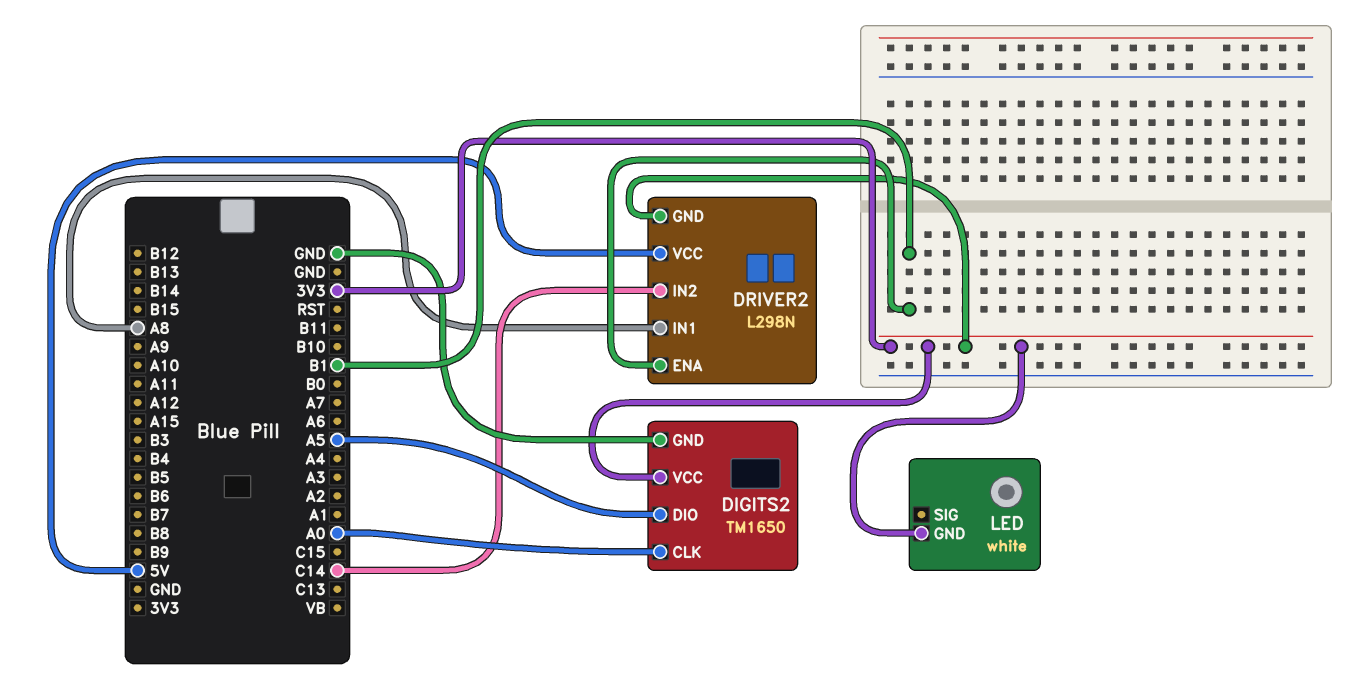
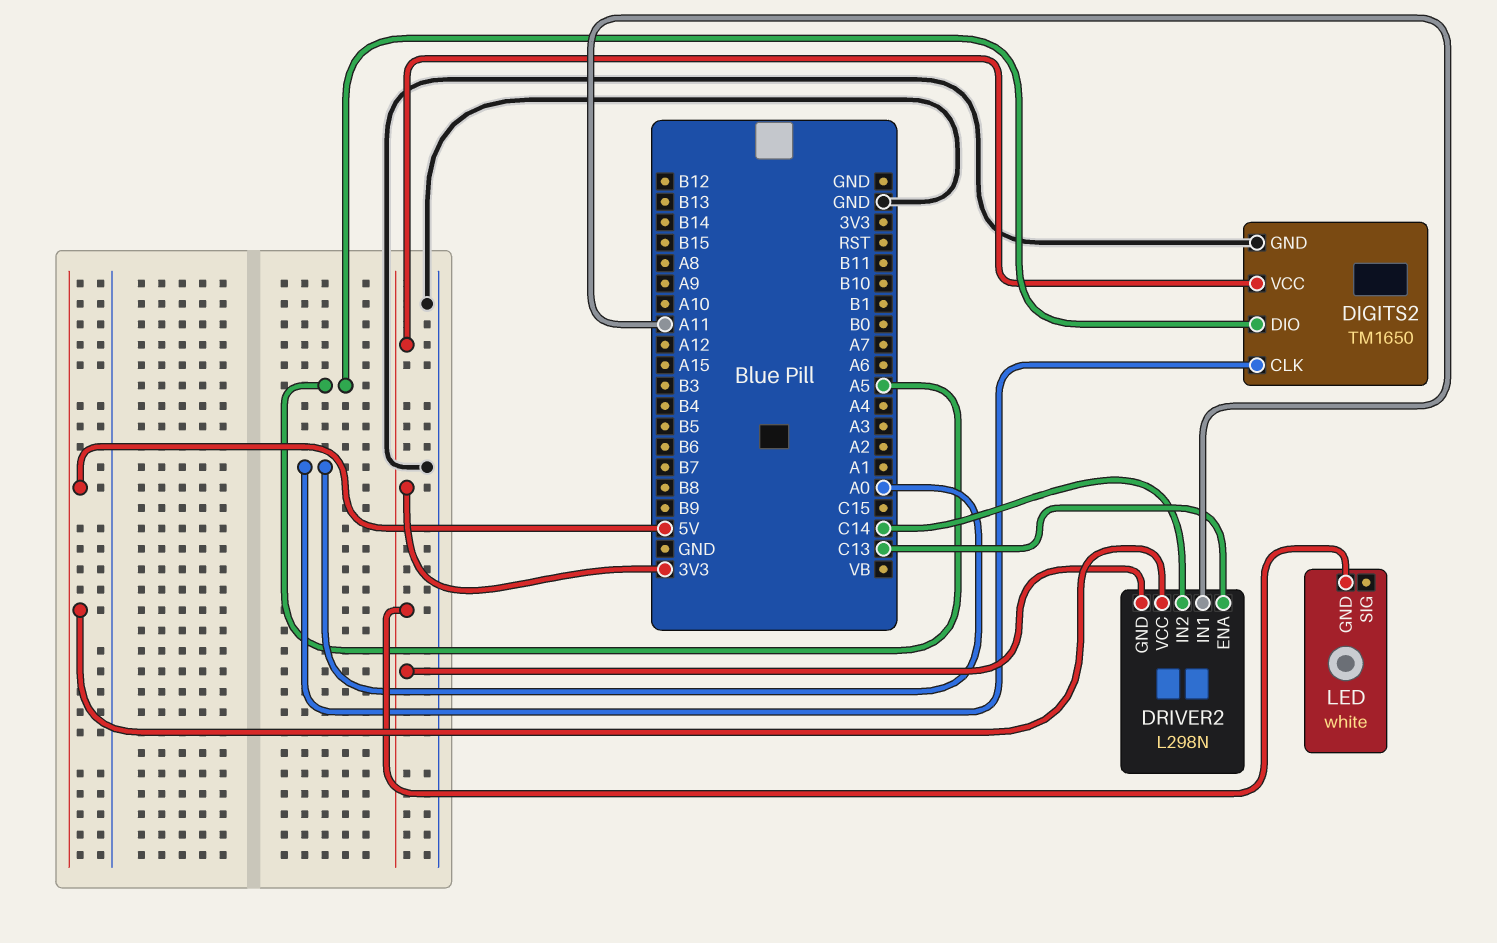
DRIVER2 pin ENA: B1 -> C13
DRIVER2 pin IN1: A8 -> A11

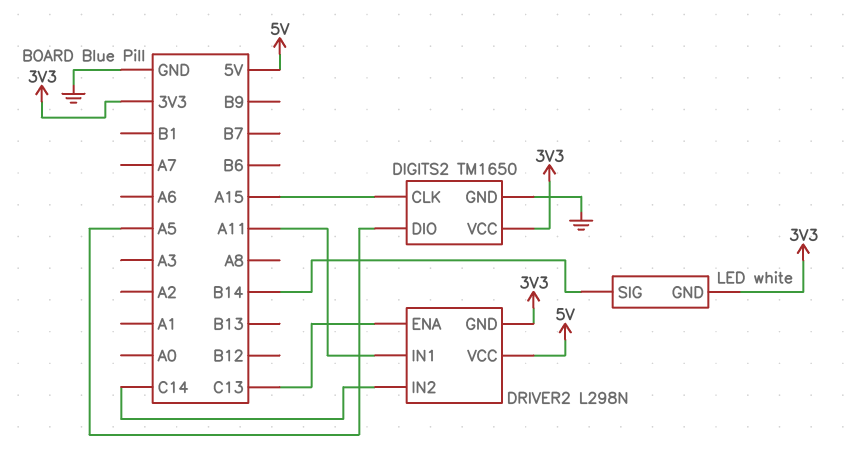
DIGITS2 pin CLK: A0 -> A15
LED pin SIG: none -> B14

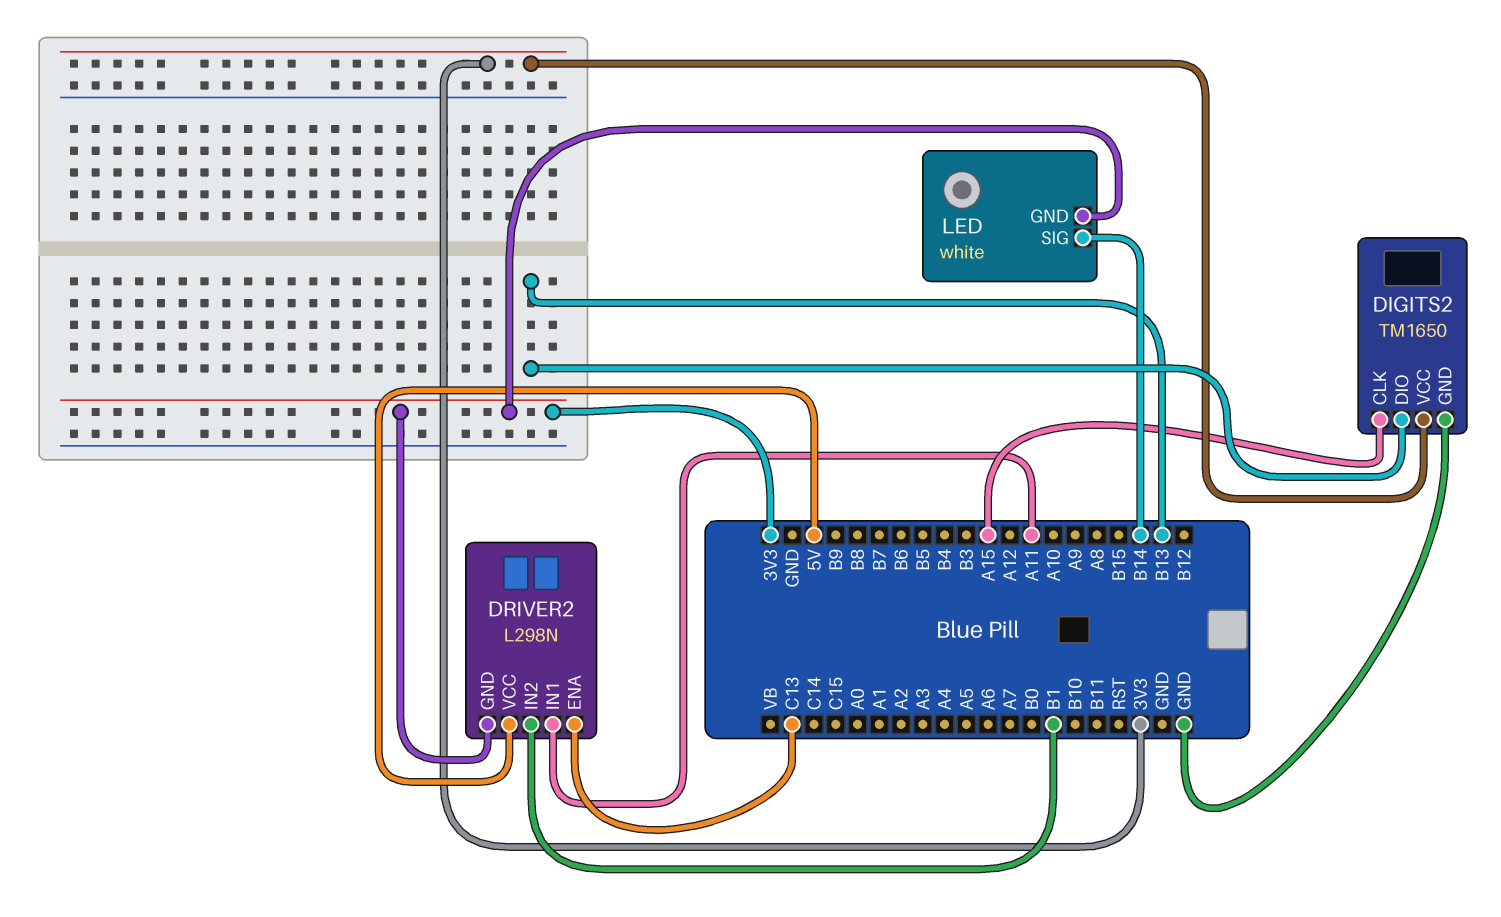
DIGITS2 pin DIO: A5 -> B13
DRIVER2 pin IN2: C14 -> B1

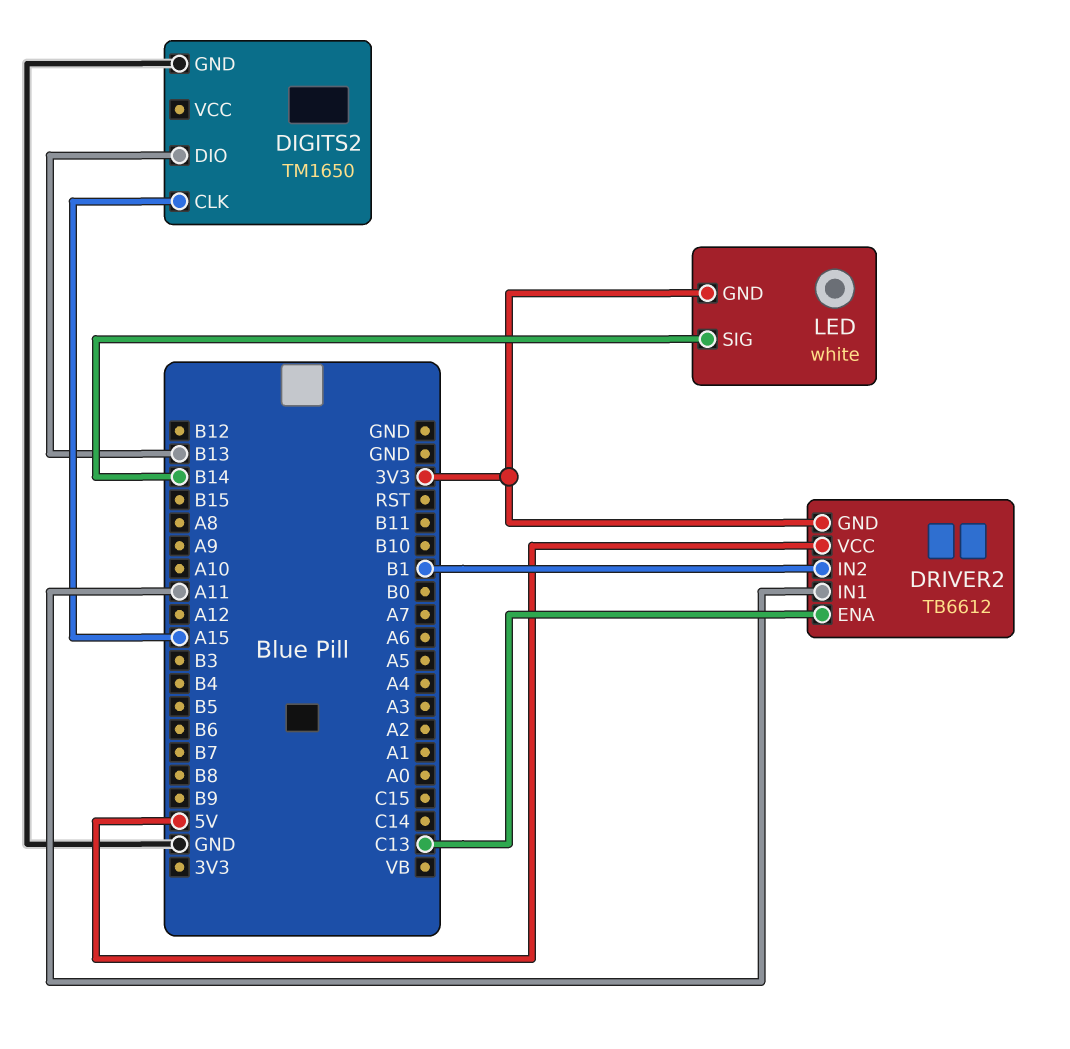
DIGITS2 pin VCC: 3V3 -> none
DRIVER2: L298N -> TB6612

